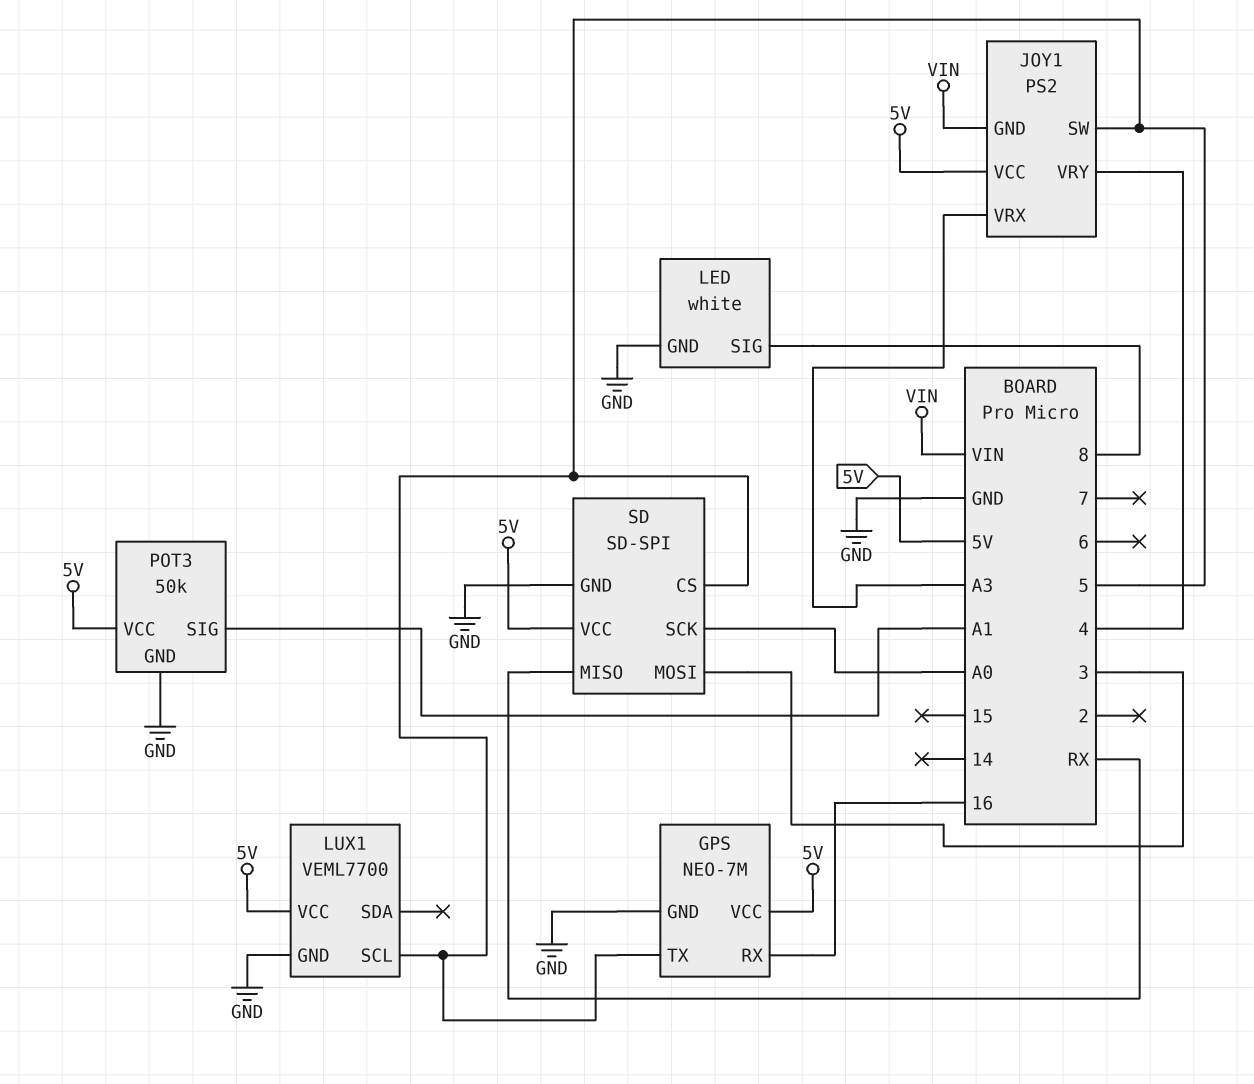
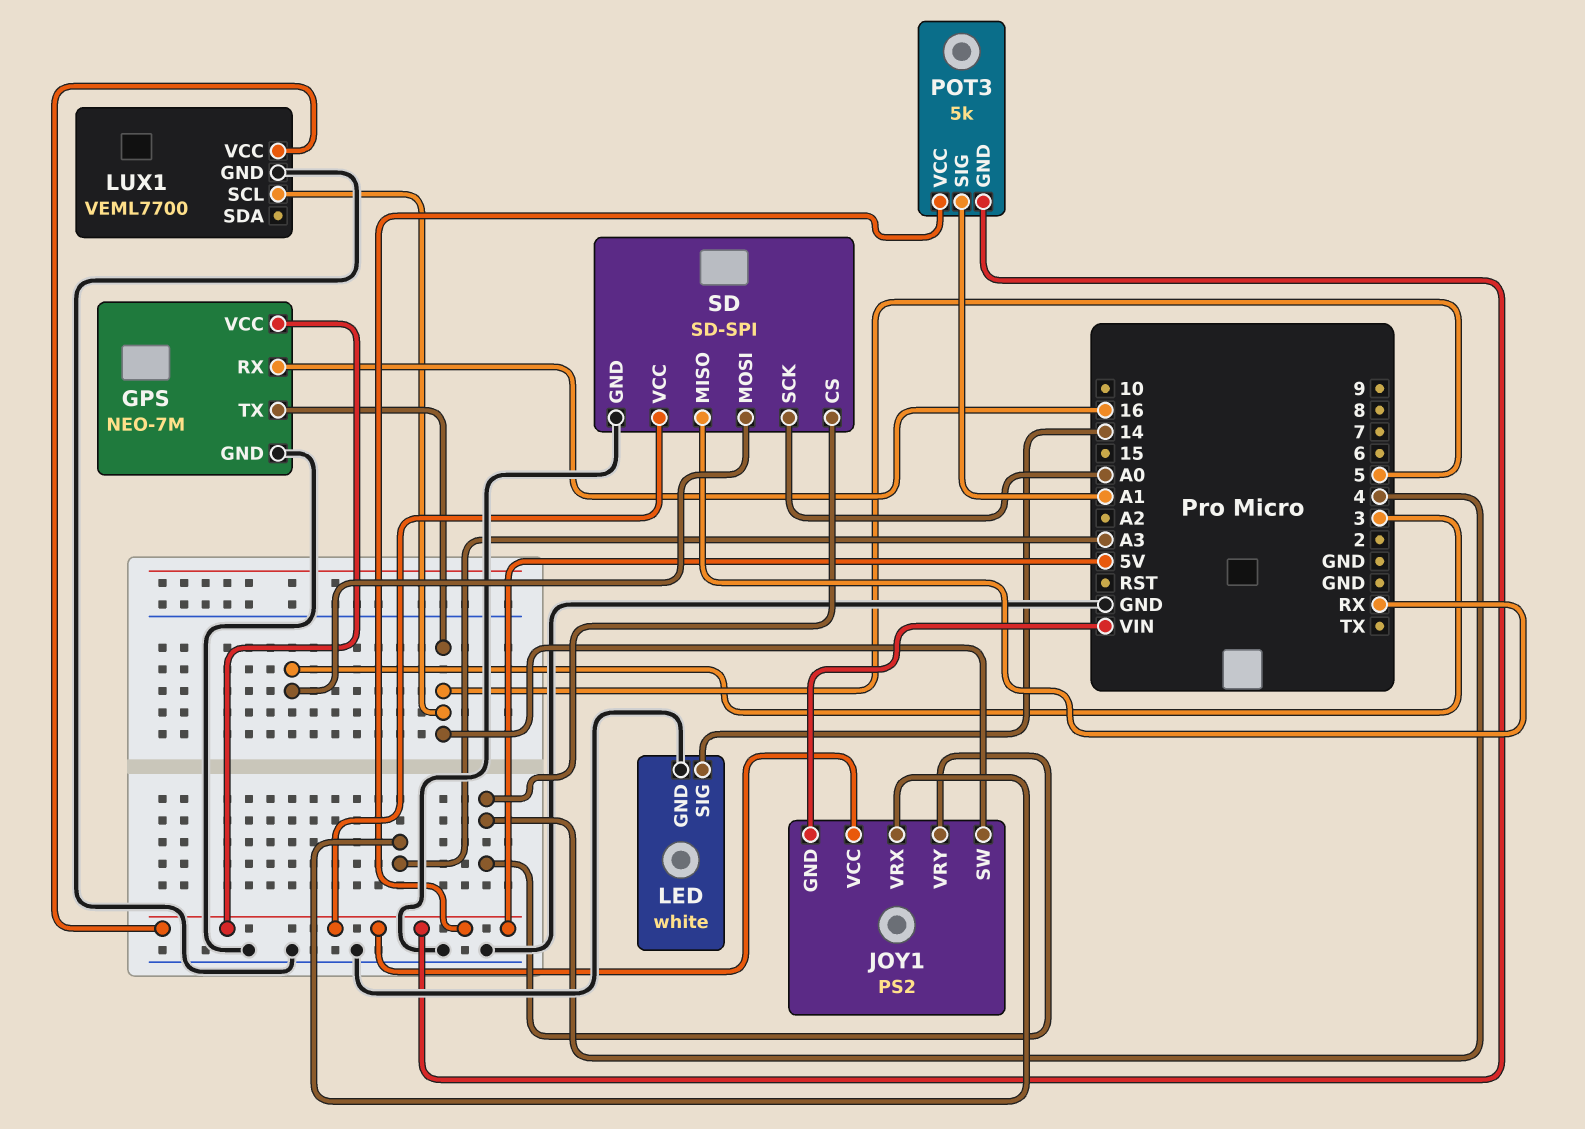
LED pin SIG: 8 -> 14
POT3: 50k -> 5k
POT3 pin GND: GND -> 5V
SD pin CS: 5 -> 4

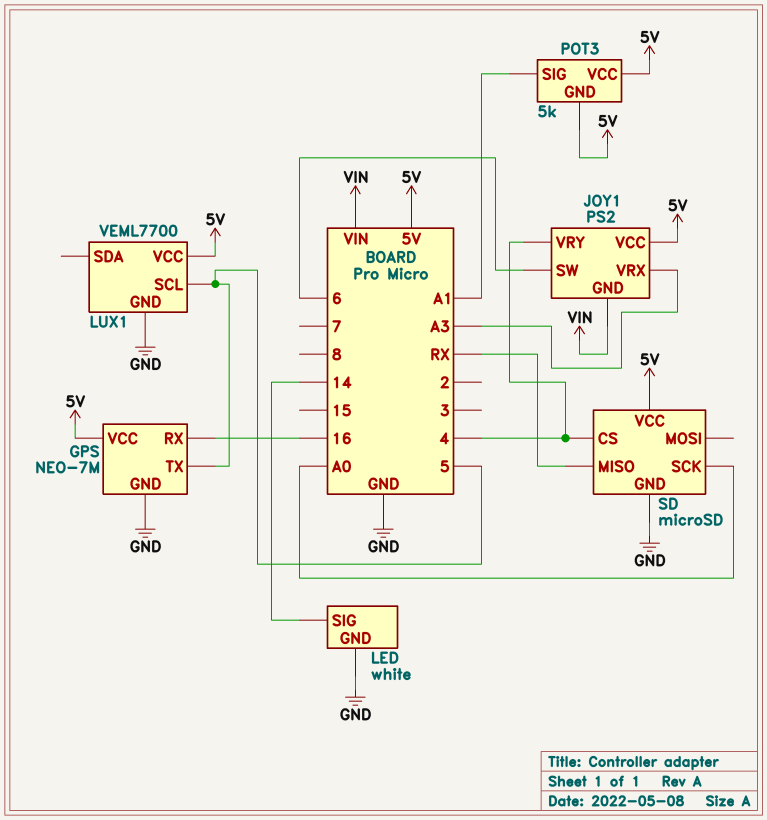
JOY1 pin SW: 5 -> 6
SD: SD-SPI -> microSD
SD pin MOSI: 3 -> none

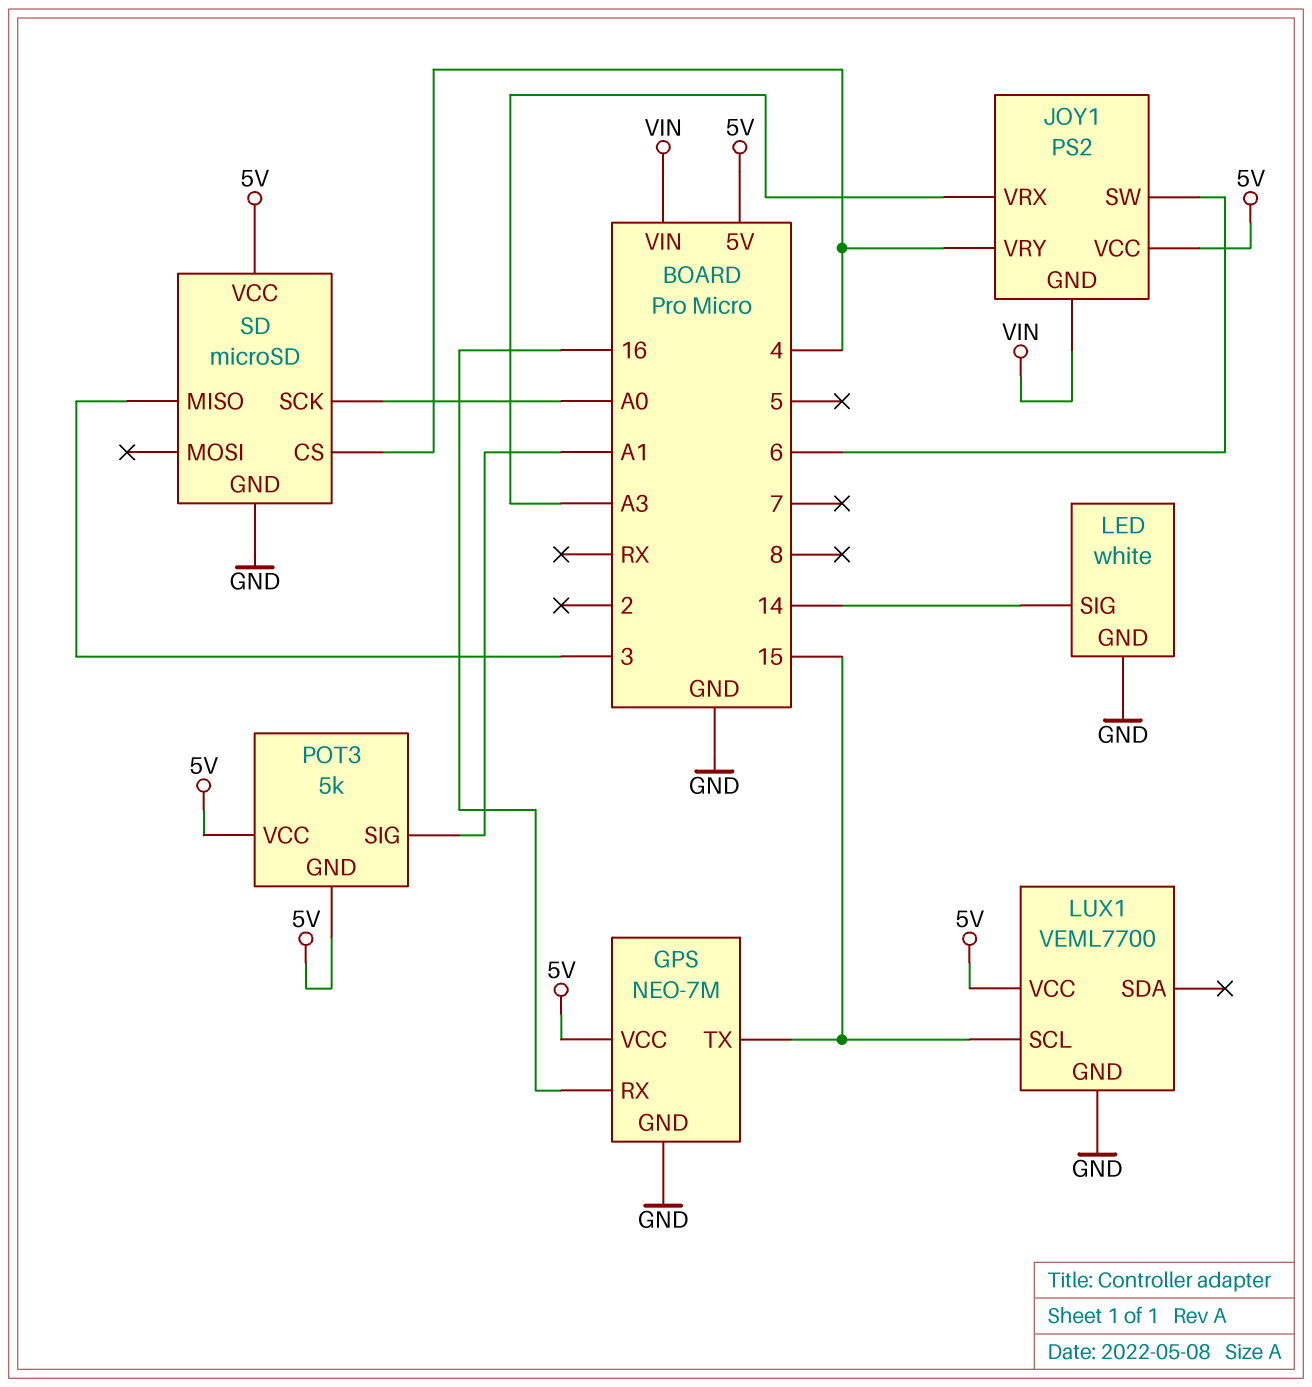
GPS pin TX: 5 -> 15
LUX1 pin SCL: 5 -> 15
SD pin MISO: RX -> 3

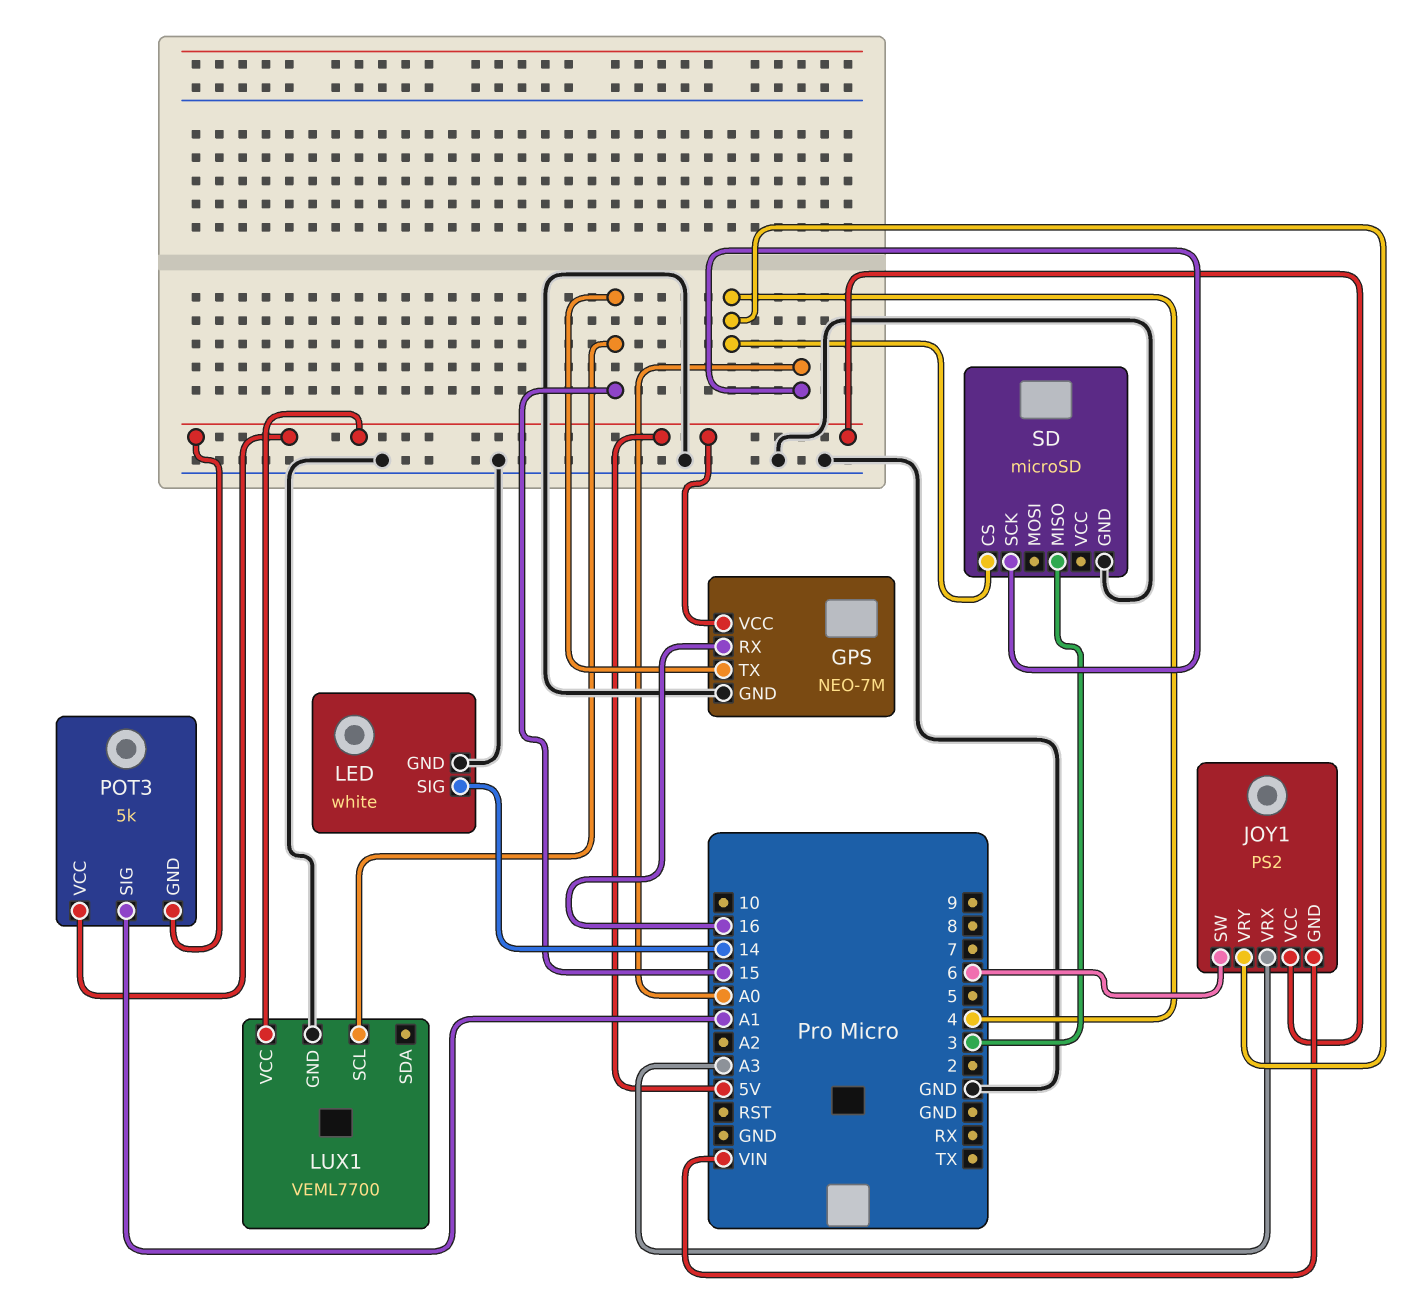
SD pin VCC: 5V -> none

